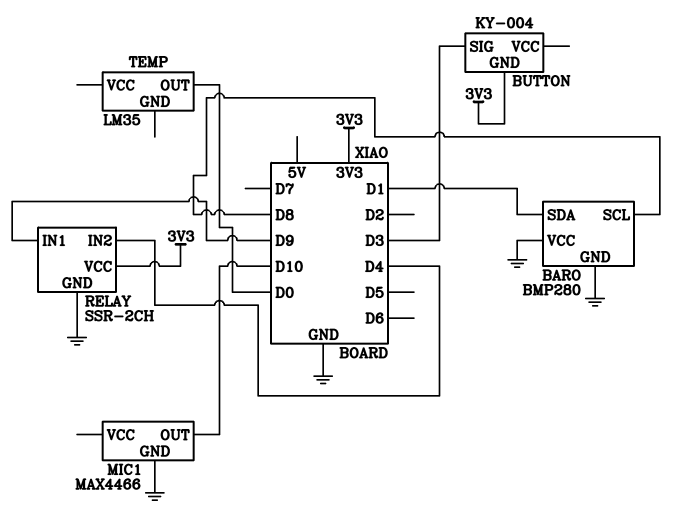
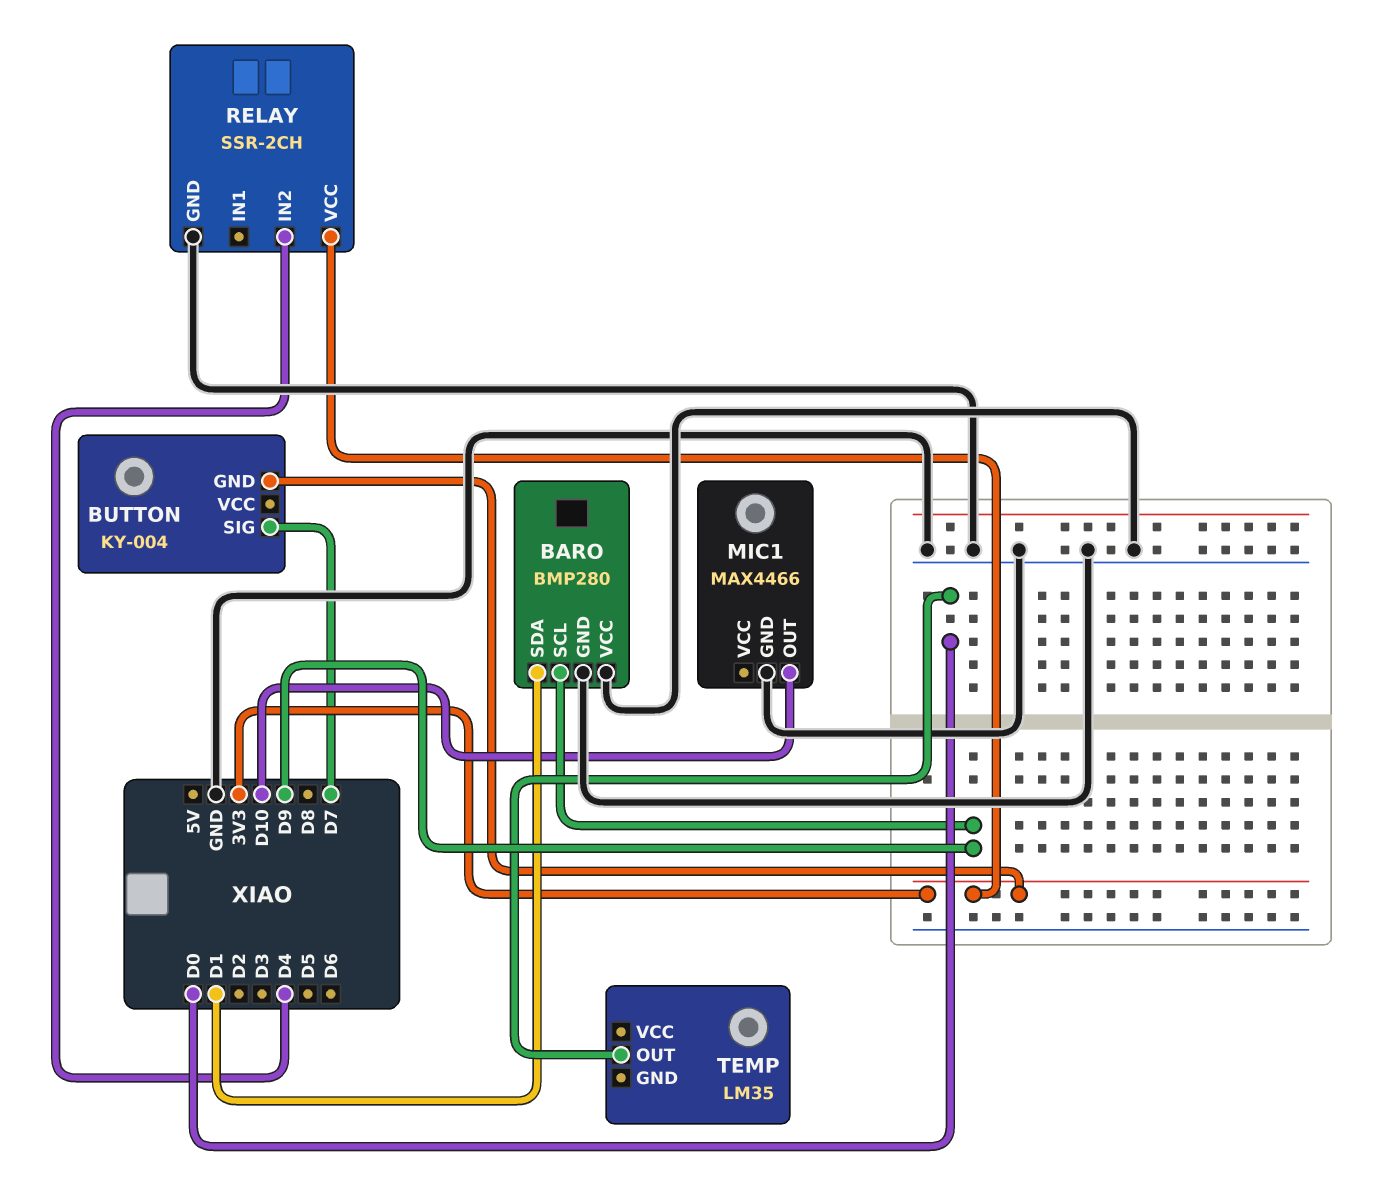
BARO pin SCL: D8 -> D9
BUTTON pin SIG: D3 -> D7
RELAY pin IN1: D9 -> none

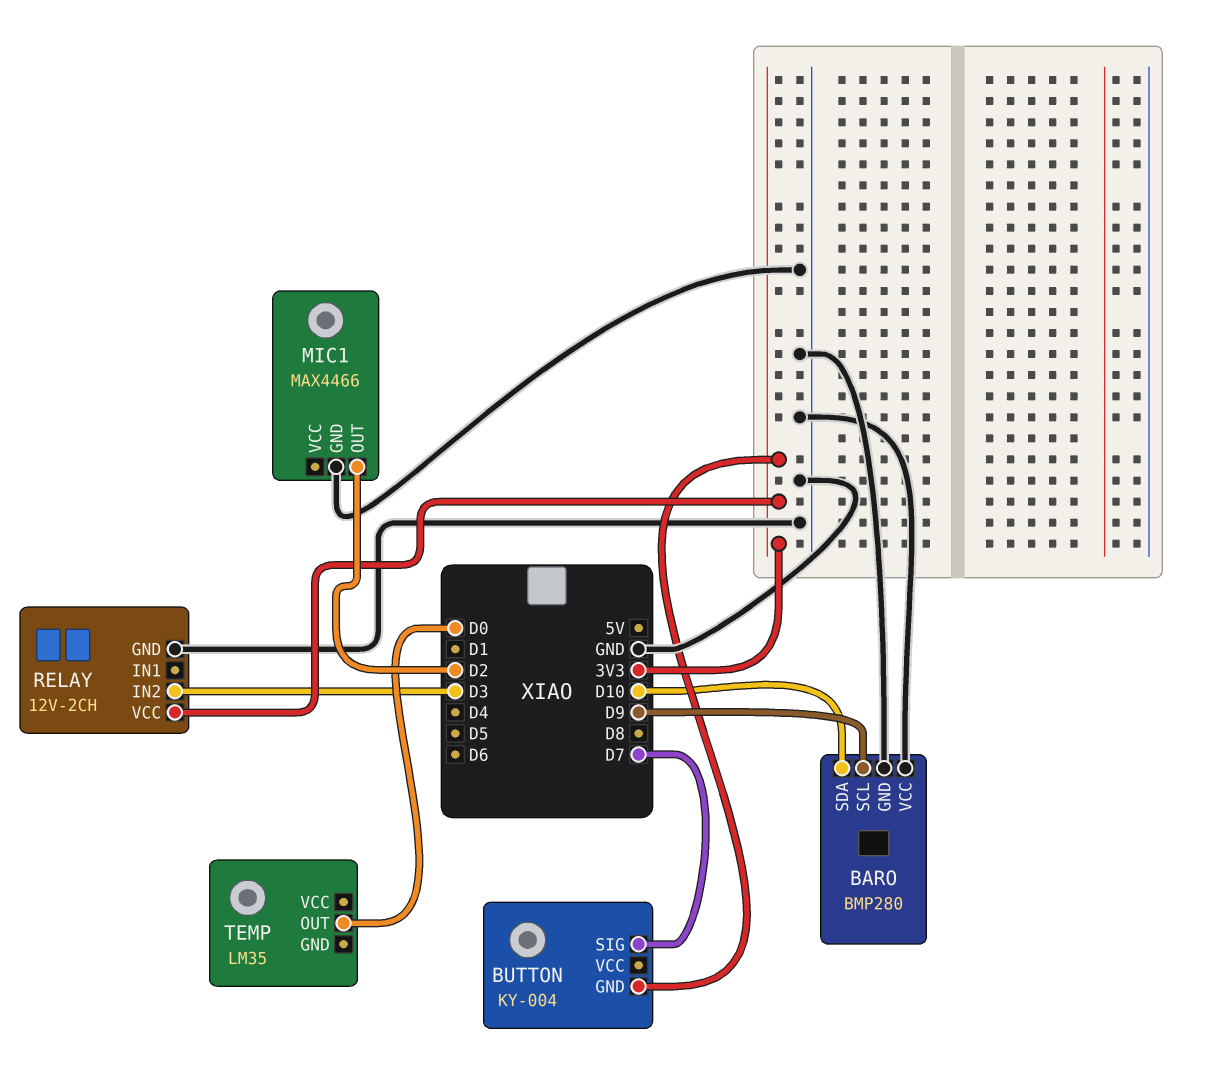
BARO pin SDA: D1 -> D10
MIC1 pin OUT: D10 -> D2
RELAY: SSR-2CH -> 12V-2CH
RELAY pin IN2: D4 -> D3

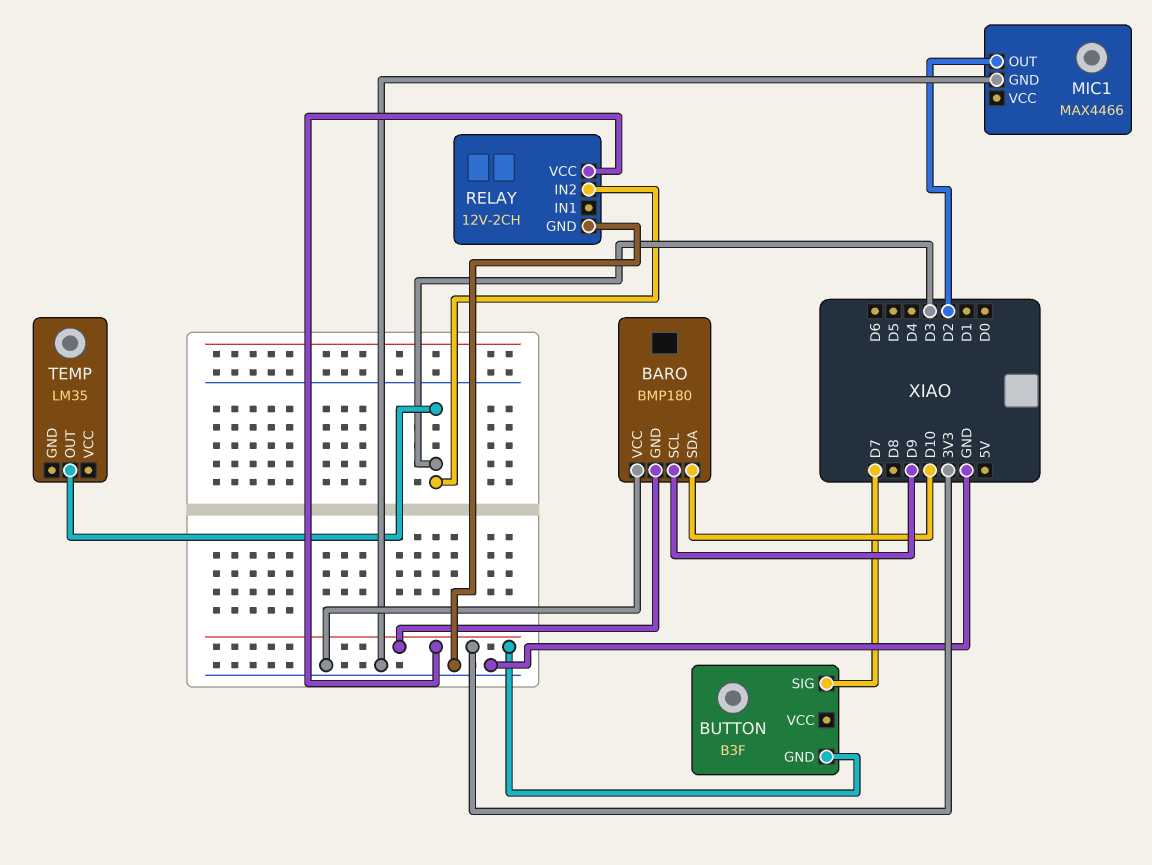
BARO: BMP280 -> BMP180
BARO pin GND: GND -> 3V3
BUTTON: KY-004 -> B3F
TEMP pin OUT: D0 -> D3

